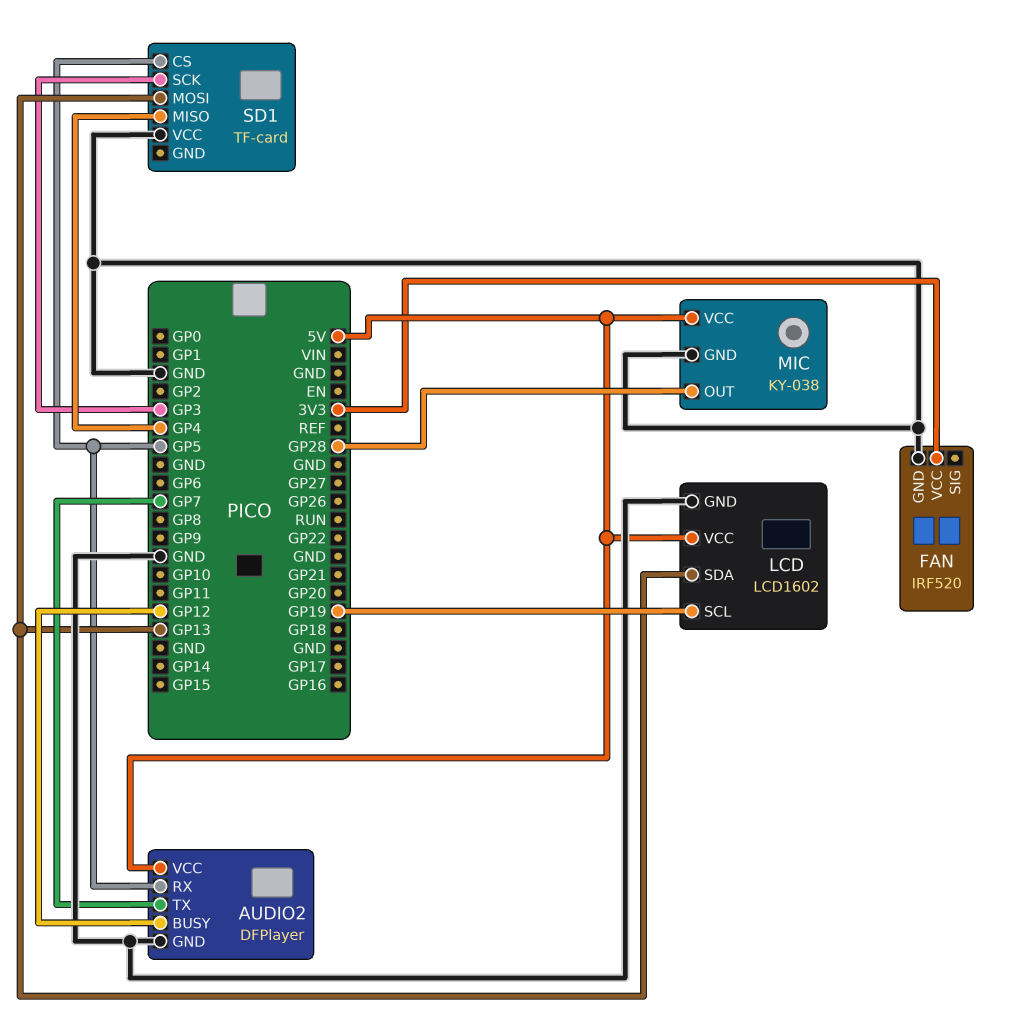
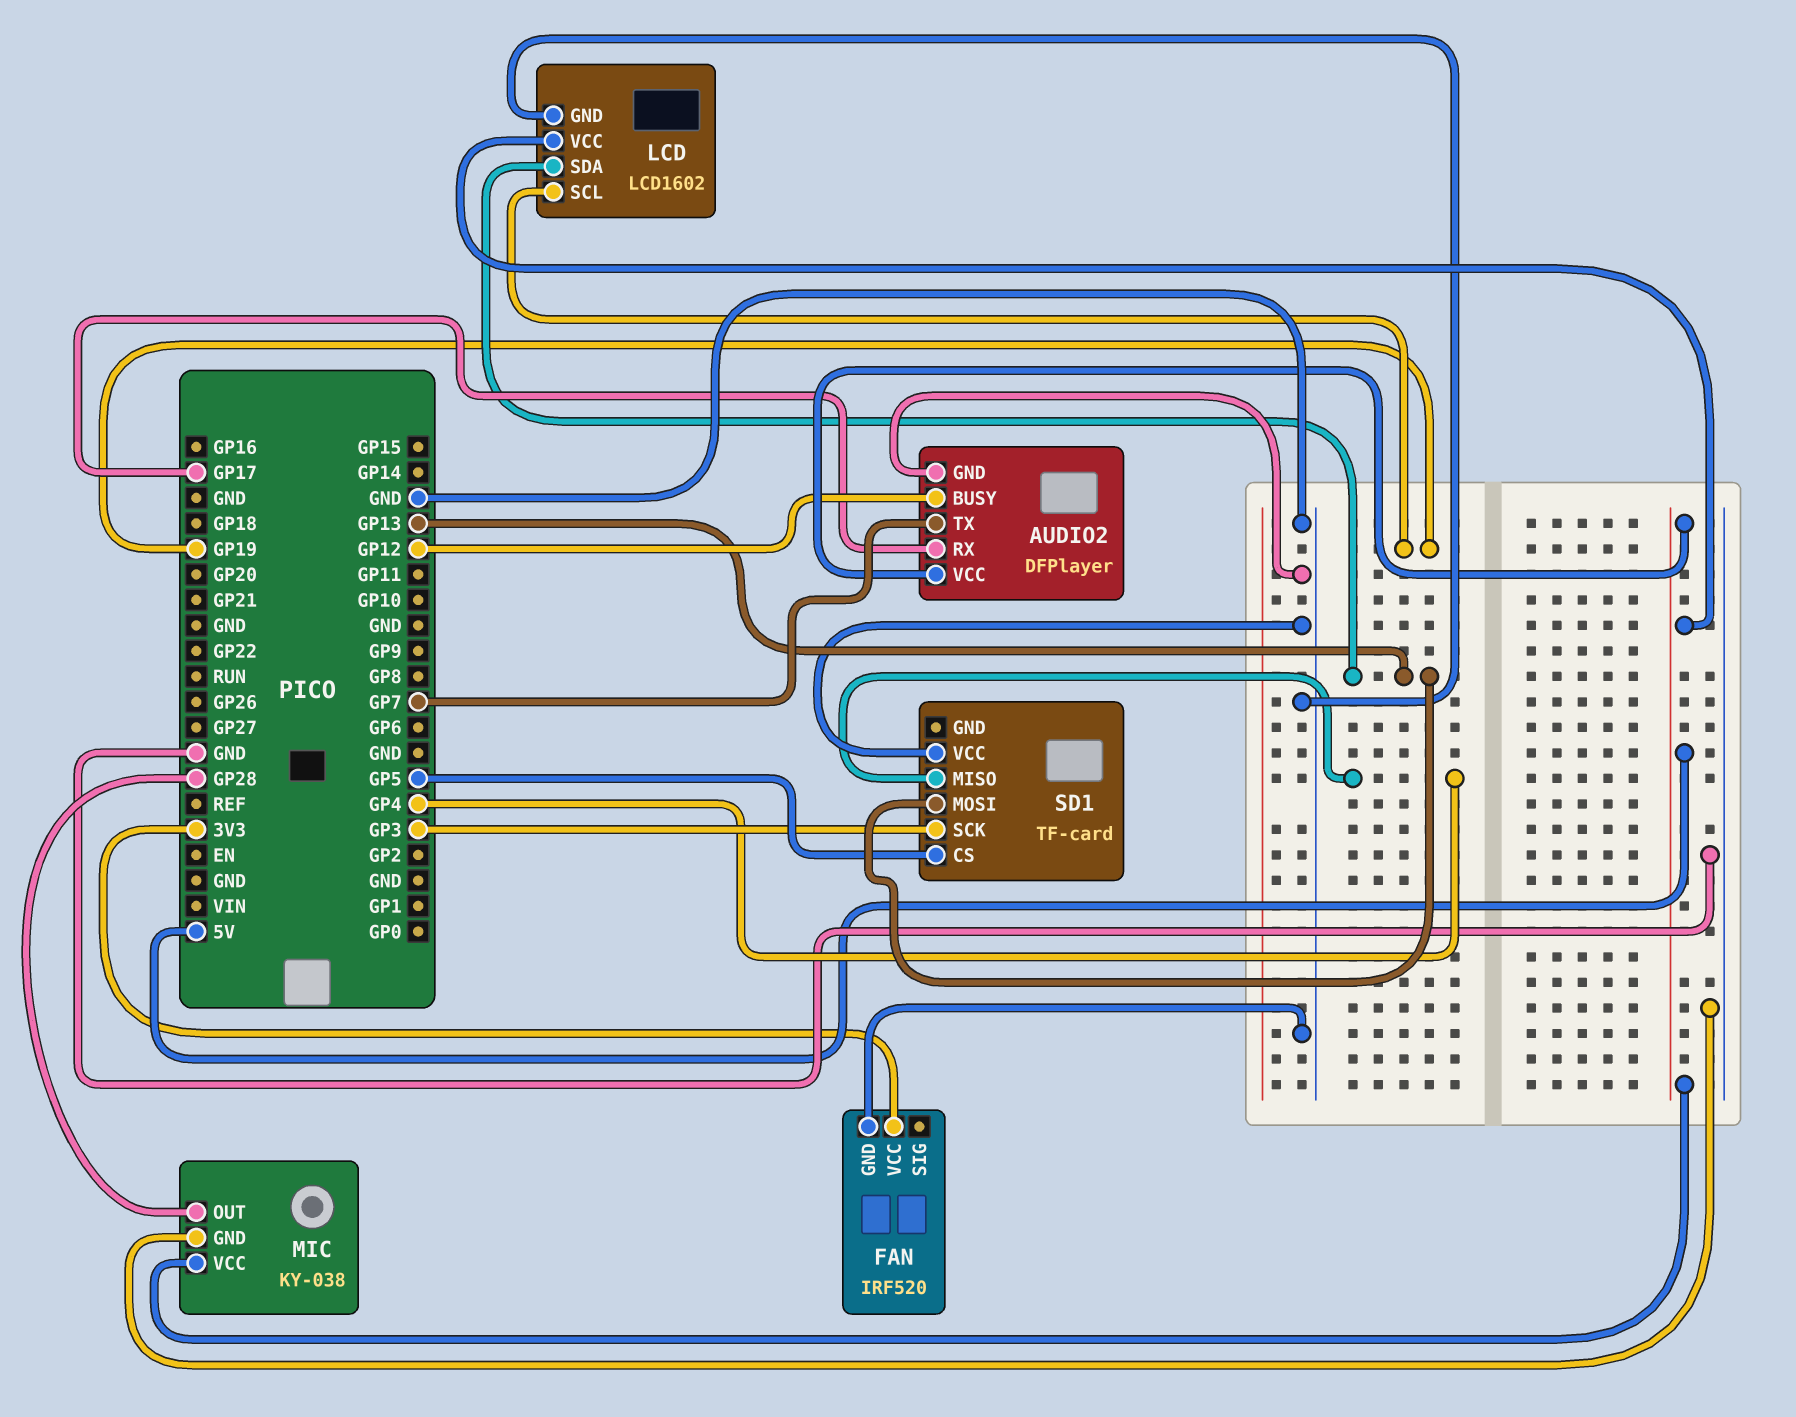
AUDIO2 pin RX: GP5 -> GP17

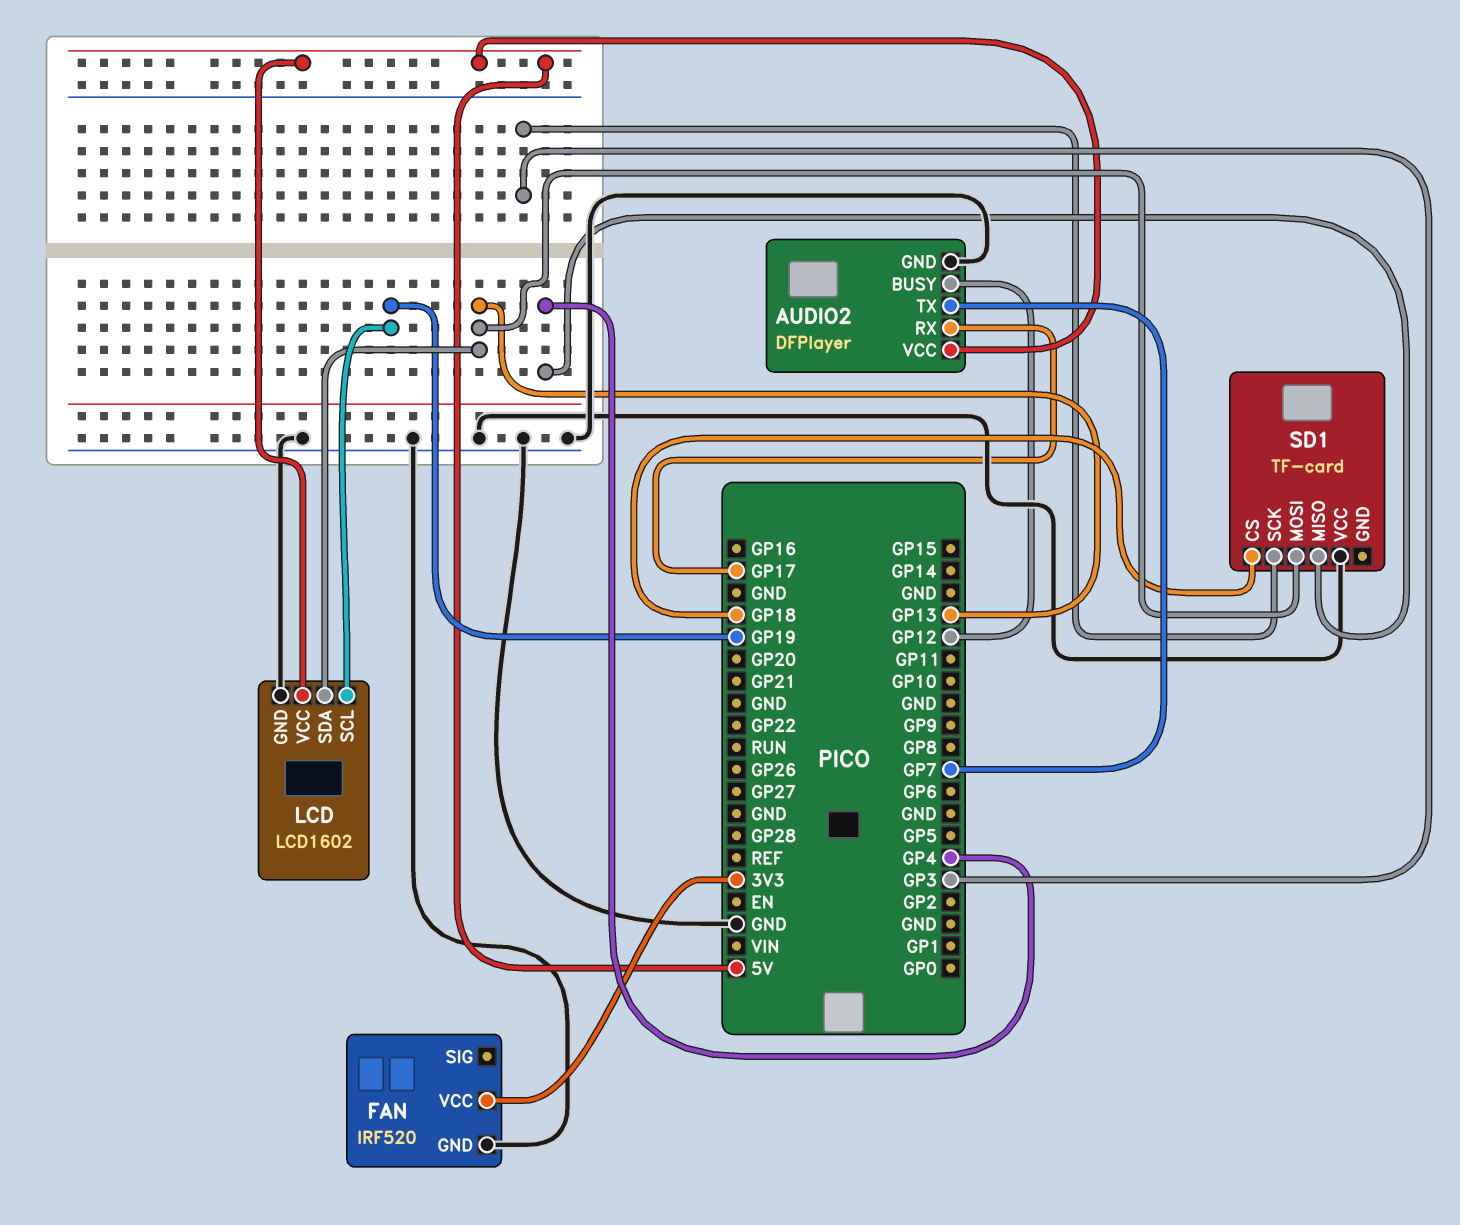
MIC: KY-038 -> none
MIC pin GND: GND -> none
MIC pin OUT: GP28 -> none
MIC pin VCC: 5V -> none
SD1 pin CS: GP5 -> GP18

